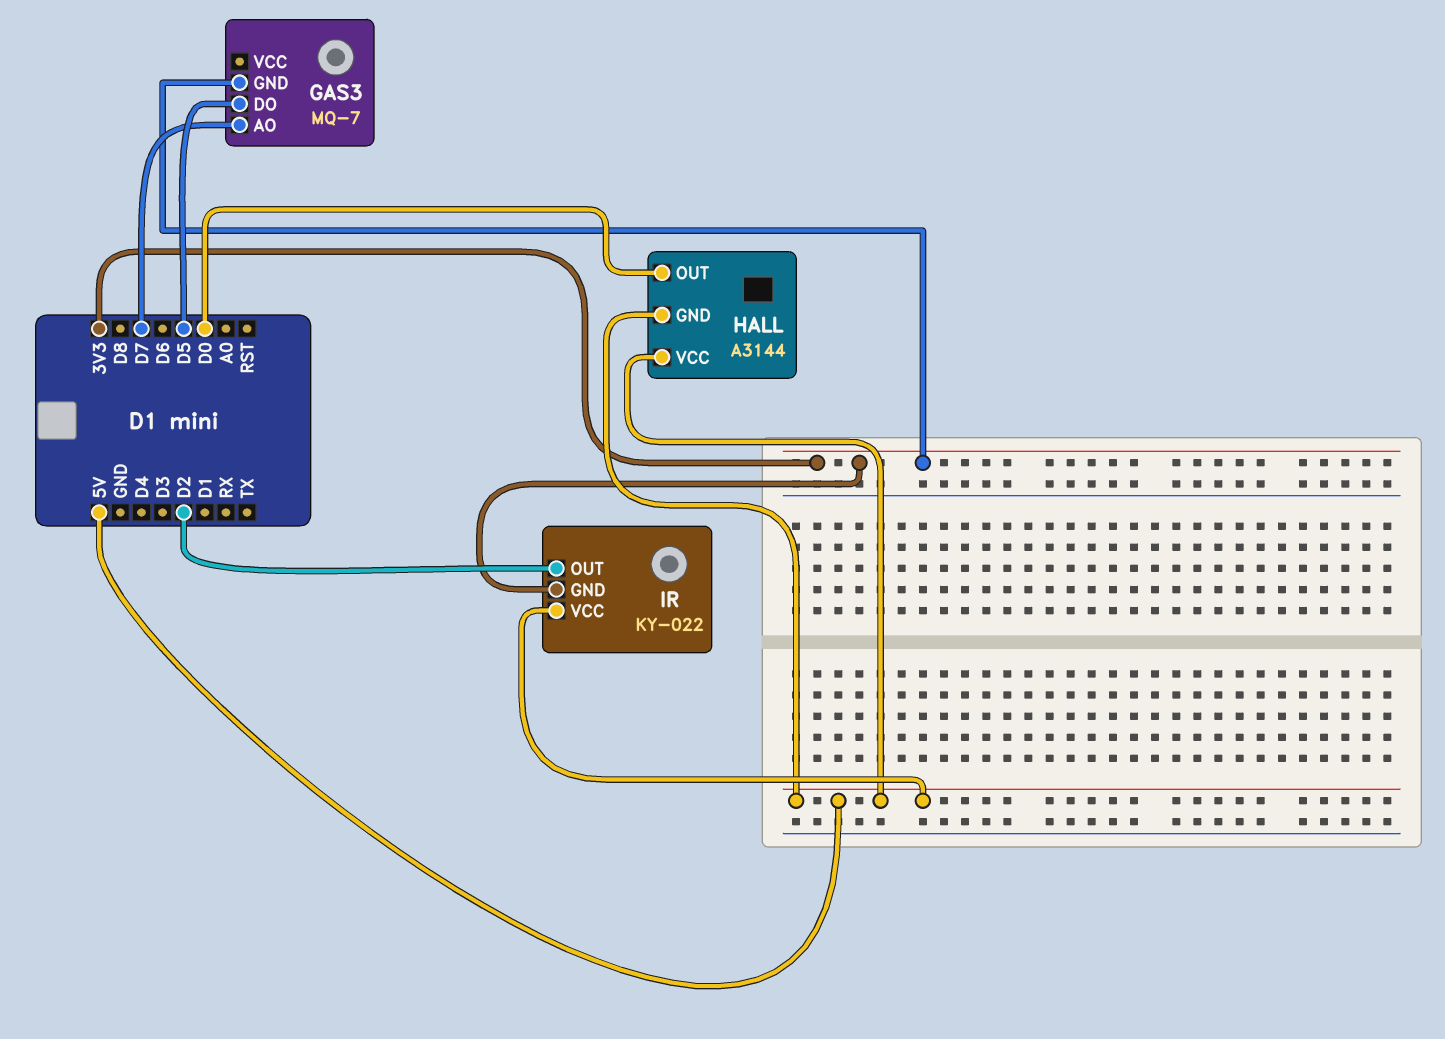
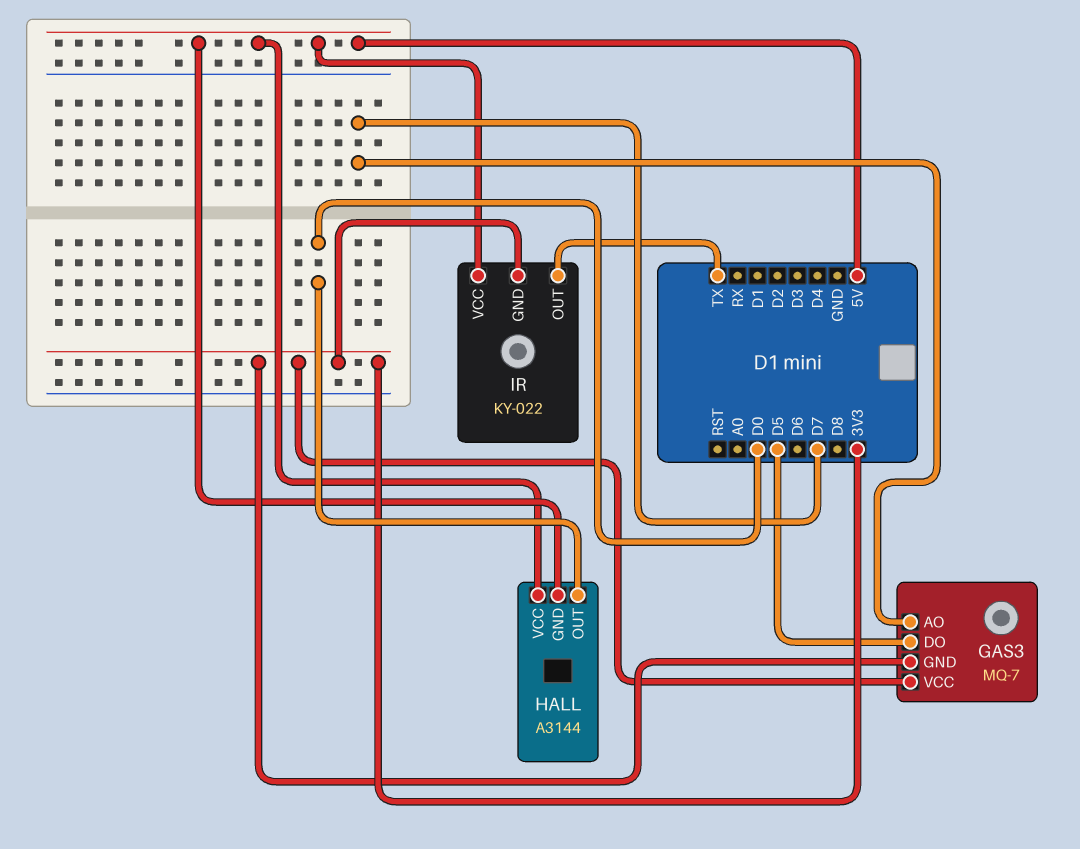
GAS3 pin VCC: none -> 3V3
IR pin OUT: D2 -> TX

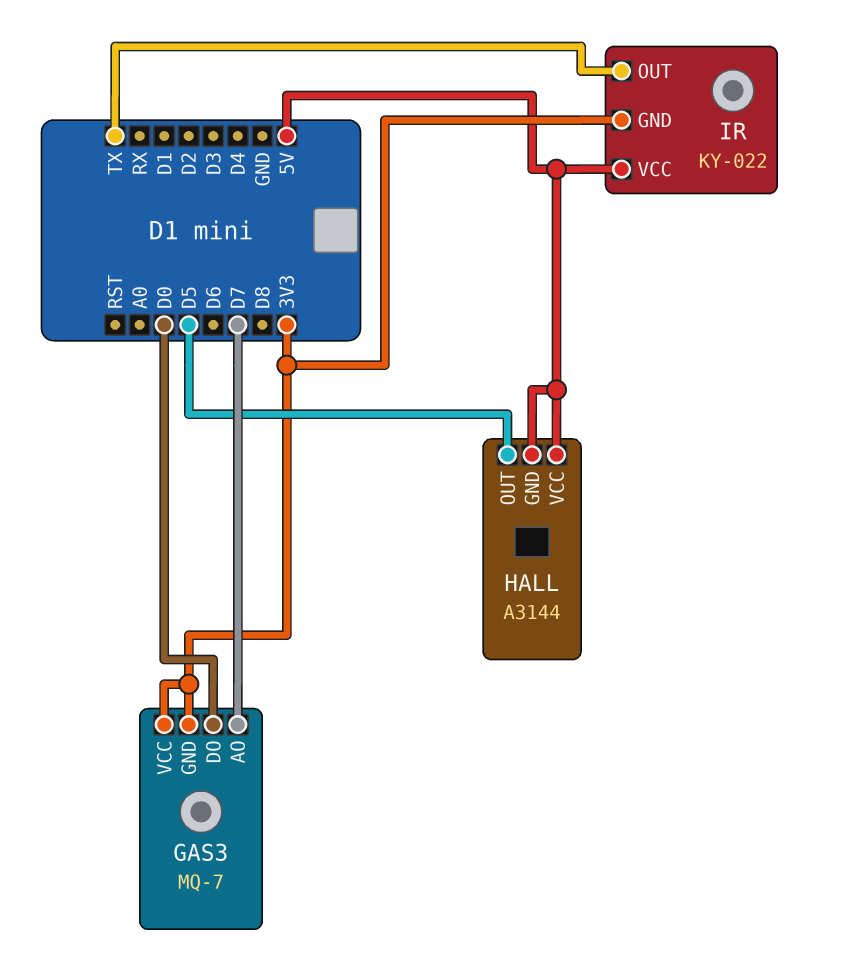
GAS3 pin DO: D5 -> D0
HALL pin OUT: D0 -> D5

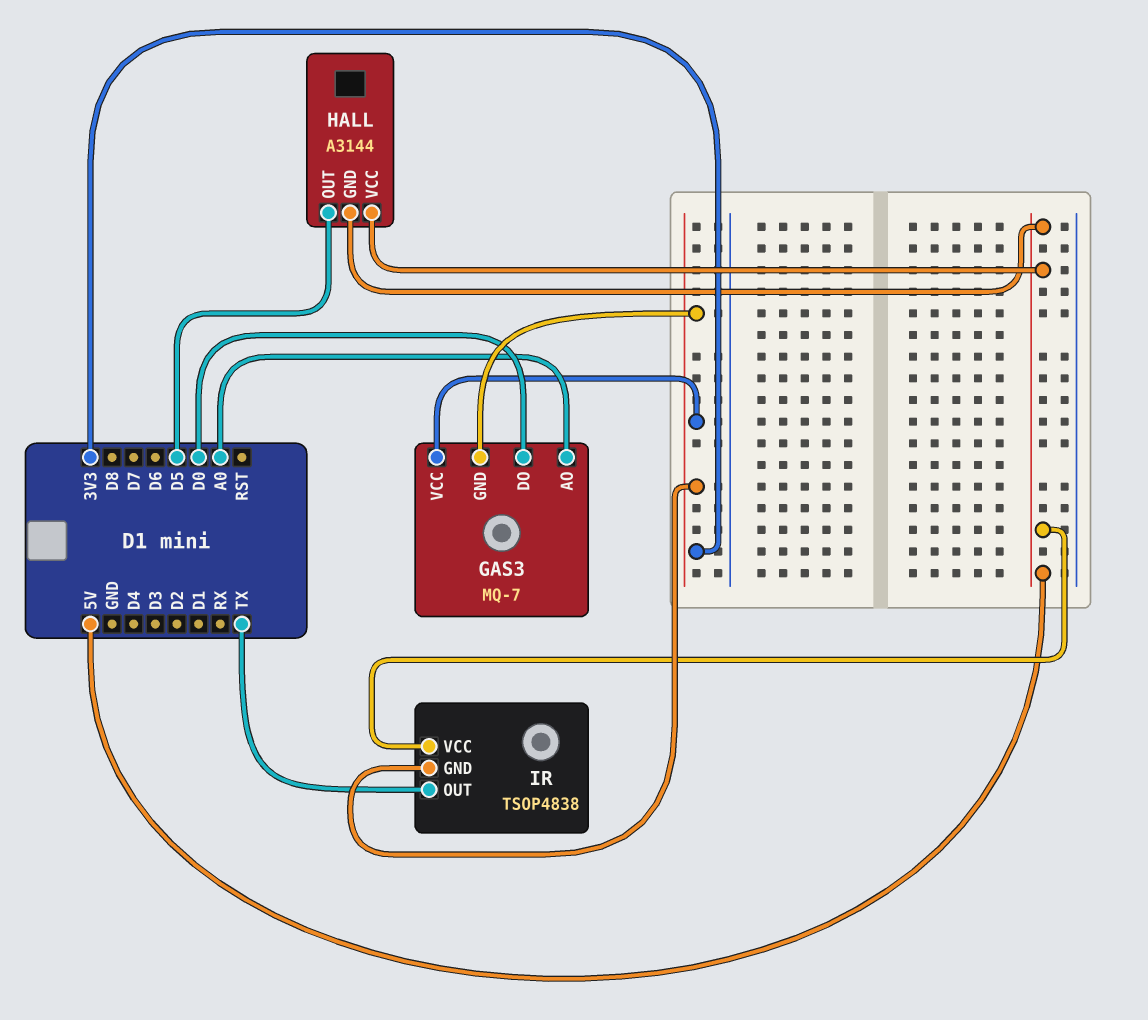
GAS3 pin AO: D7 -> A0
IR: KY-022 -> TSOP4838

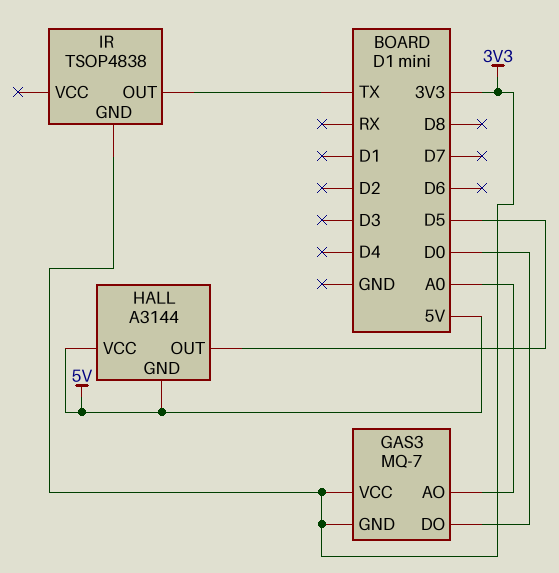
IR pin VCC: 5V -> none

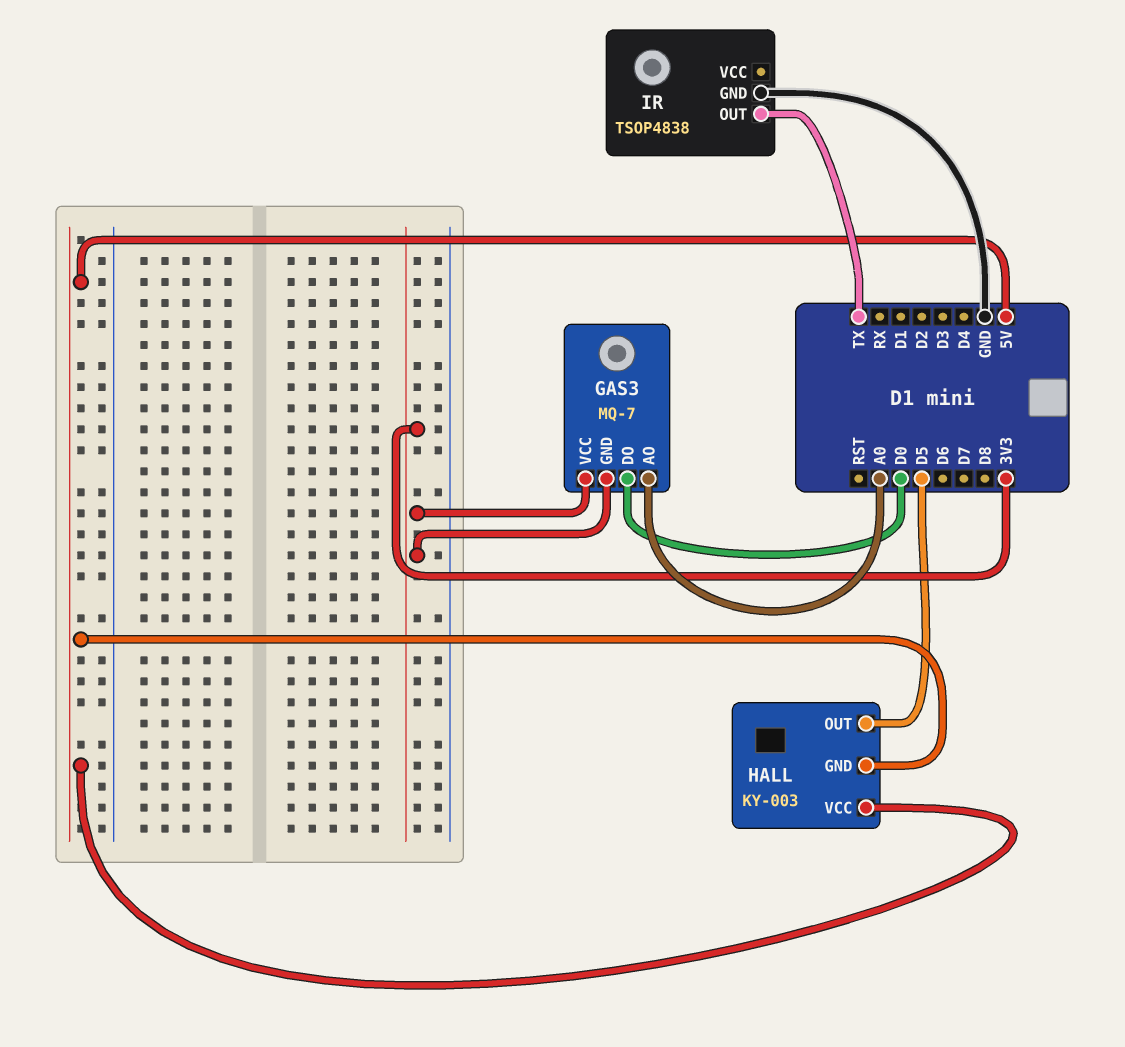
HALL: A3144 -> KY-003
IR pin GND: 3V3 -> GND

